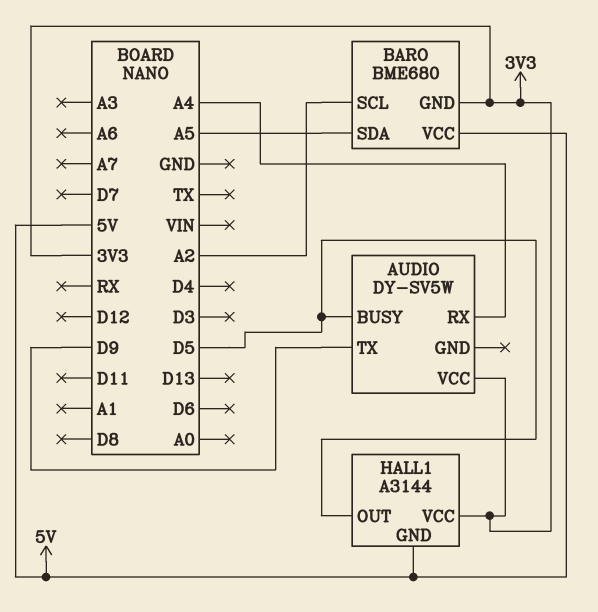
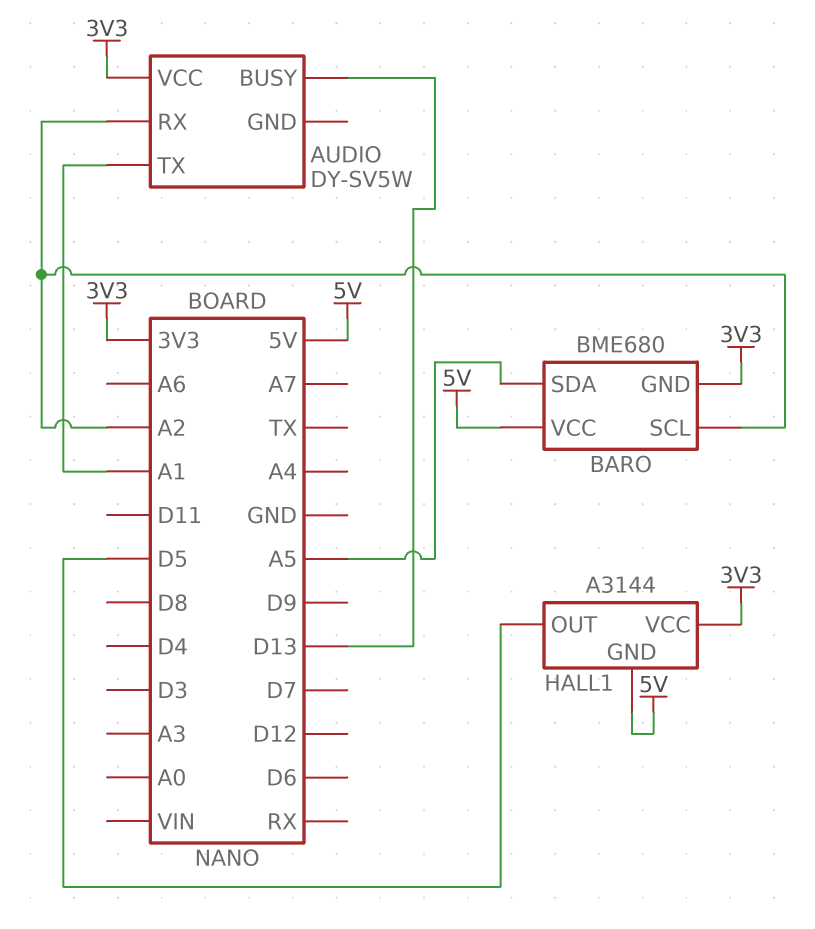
AUDIO pin BUSY: D5 -> D13
AUDIO pin RX: A4 -> A2
AUDIO pin TX: D9 -> A1

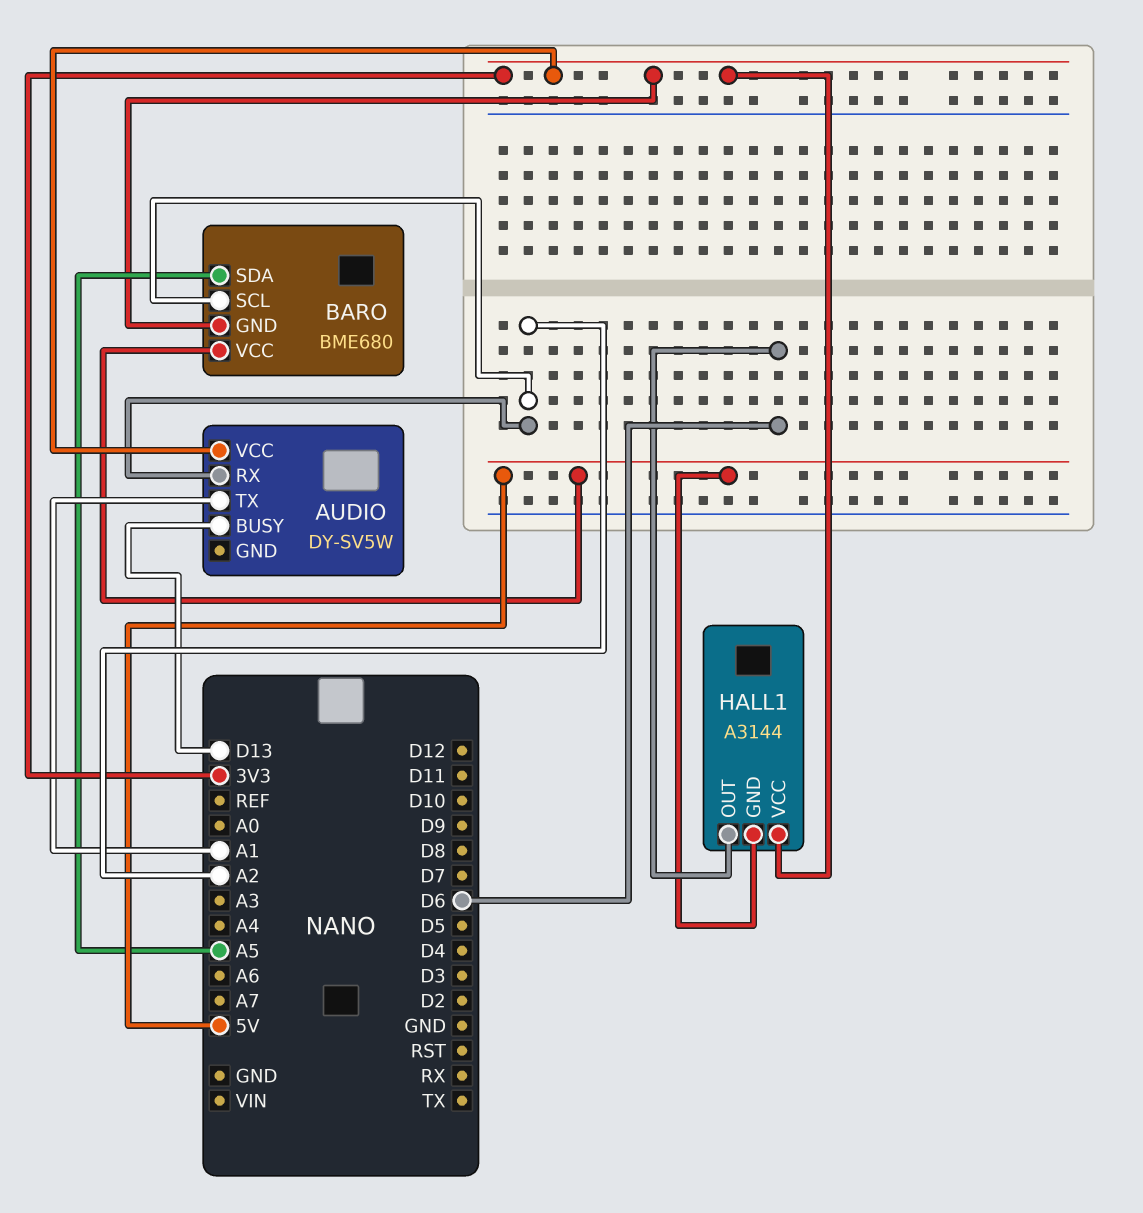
HALL1 pin OUT: D5 -> D6

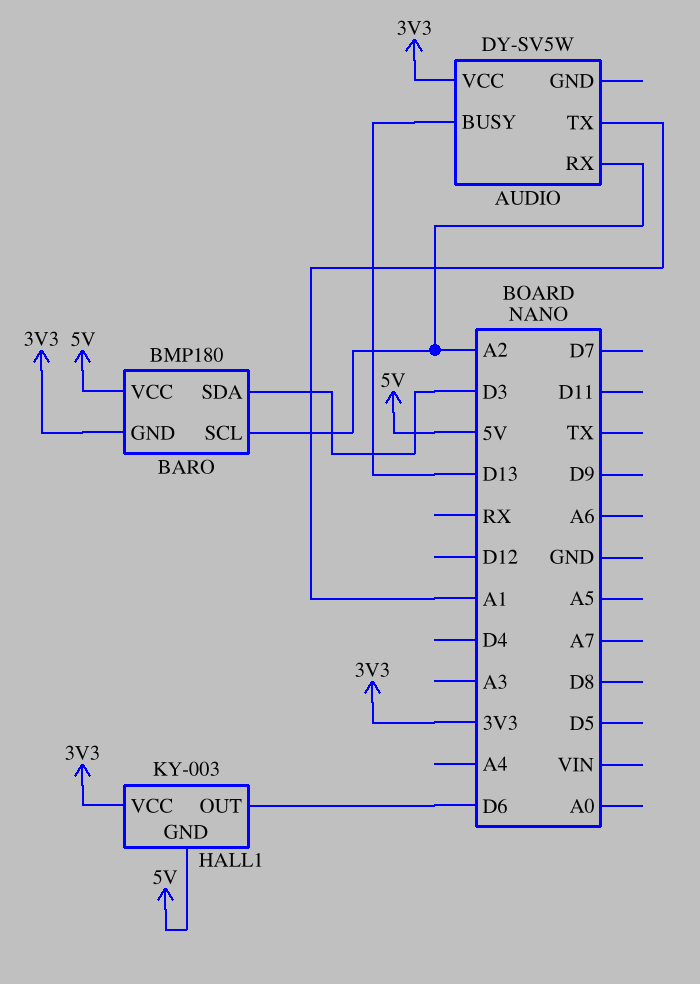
BARO: BME680 -> BMP180
BARO pin SDA: A5 -> D3
HALL1: A3144 -> KY-003

